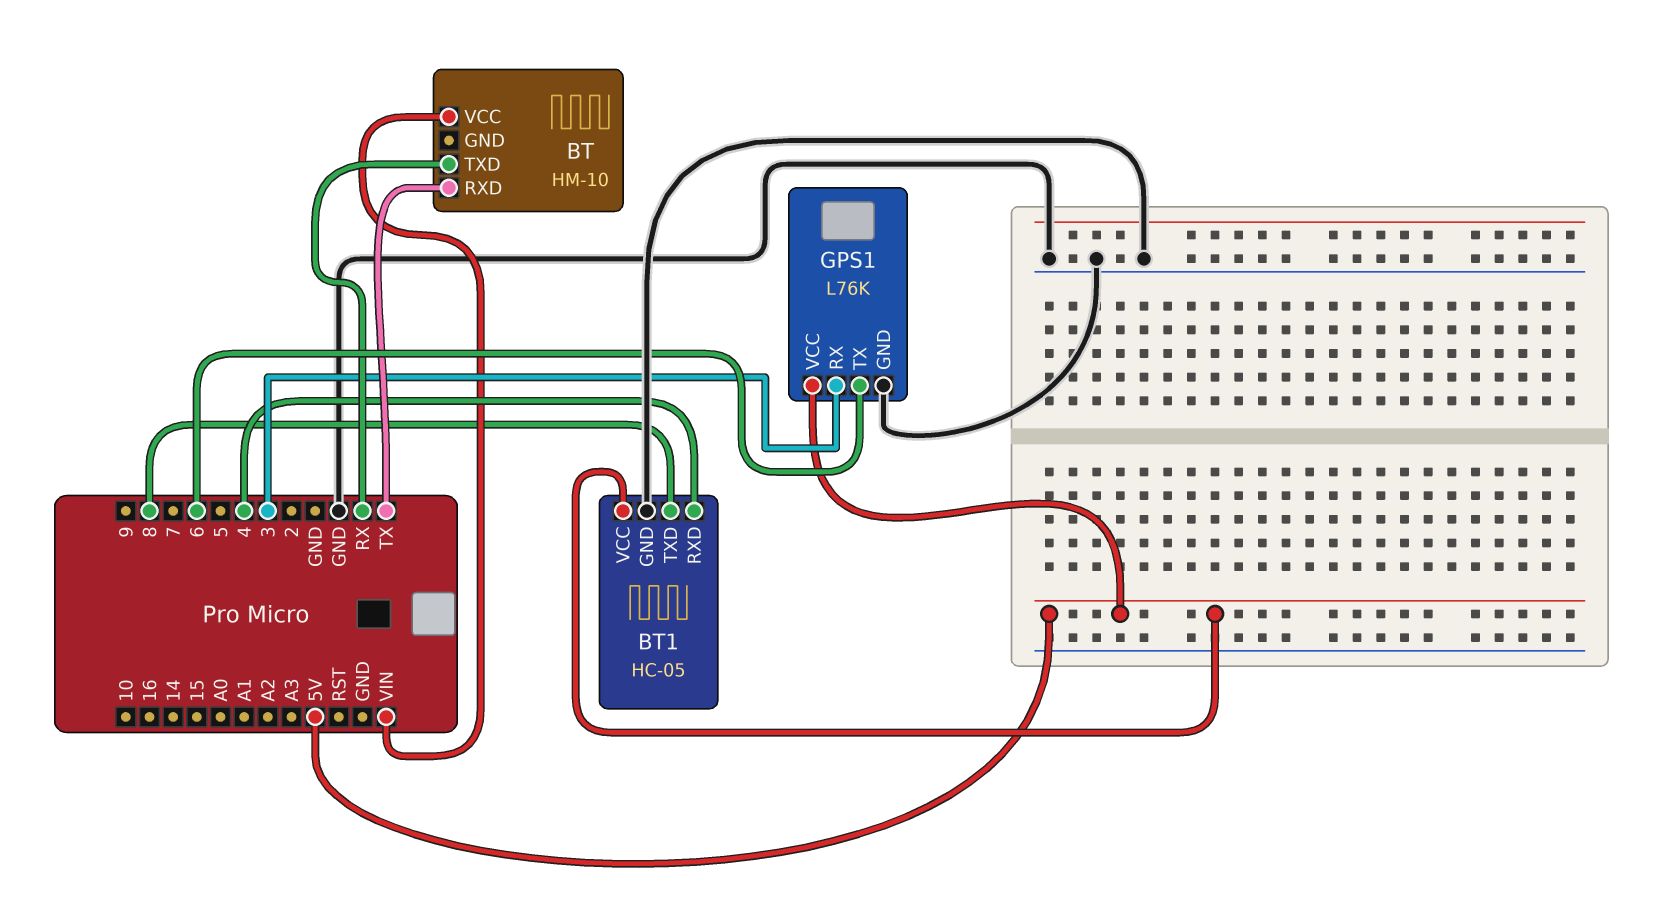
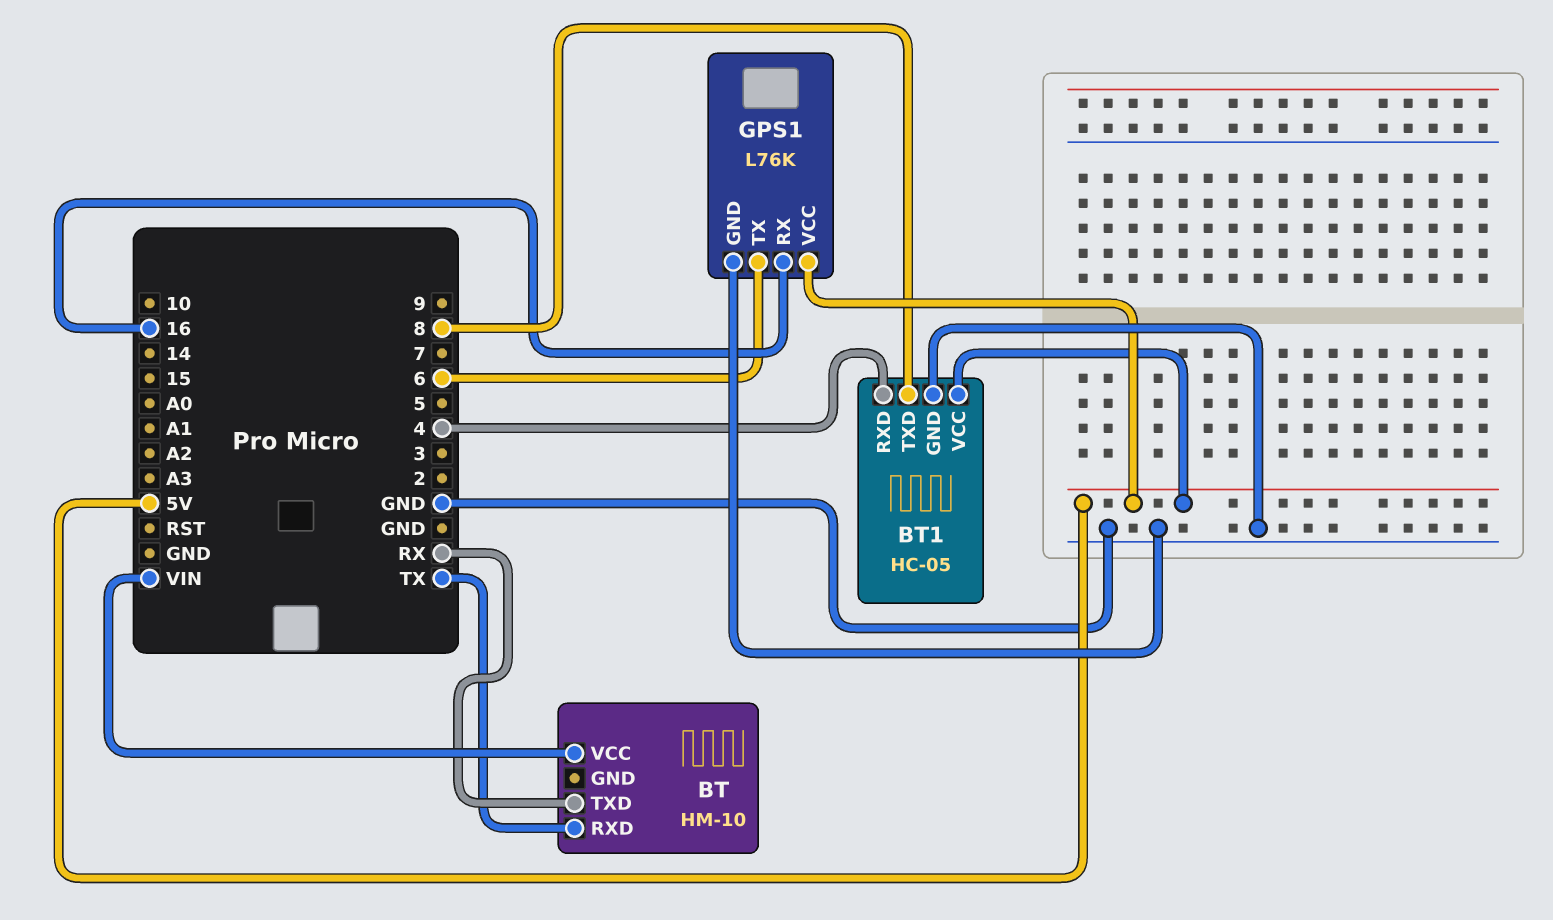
GPS1 pin RX: 3 -> 16

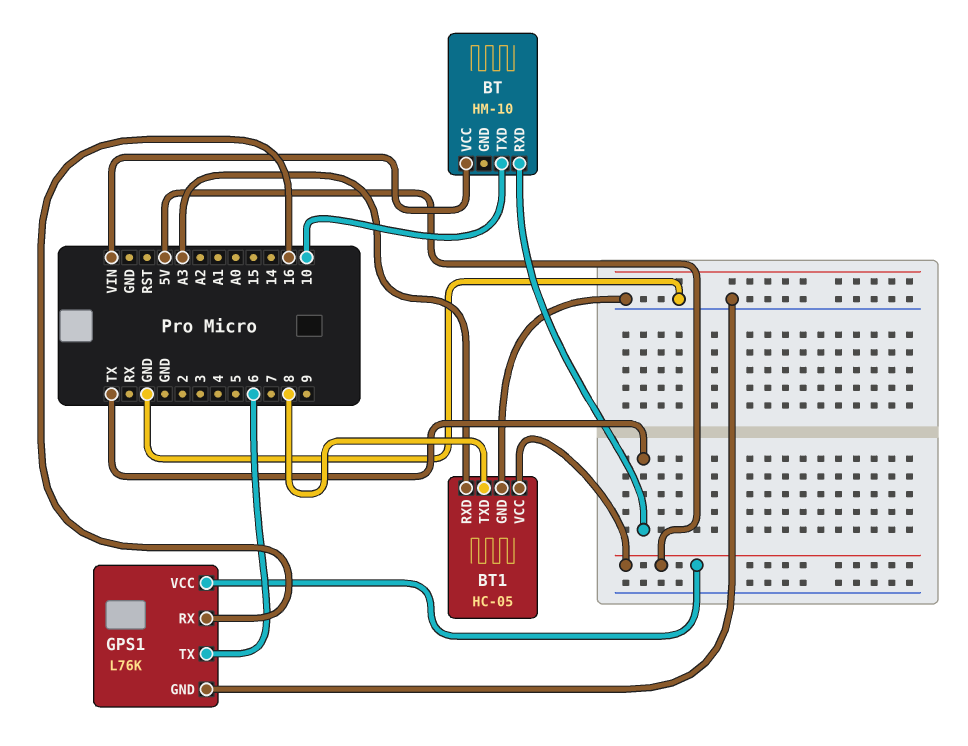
BT pin TXD: RX -> 10
BT1 pin RXD: 4 -> A3

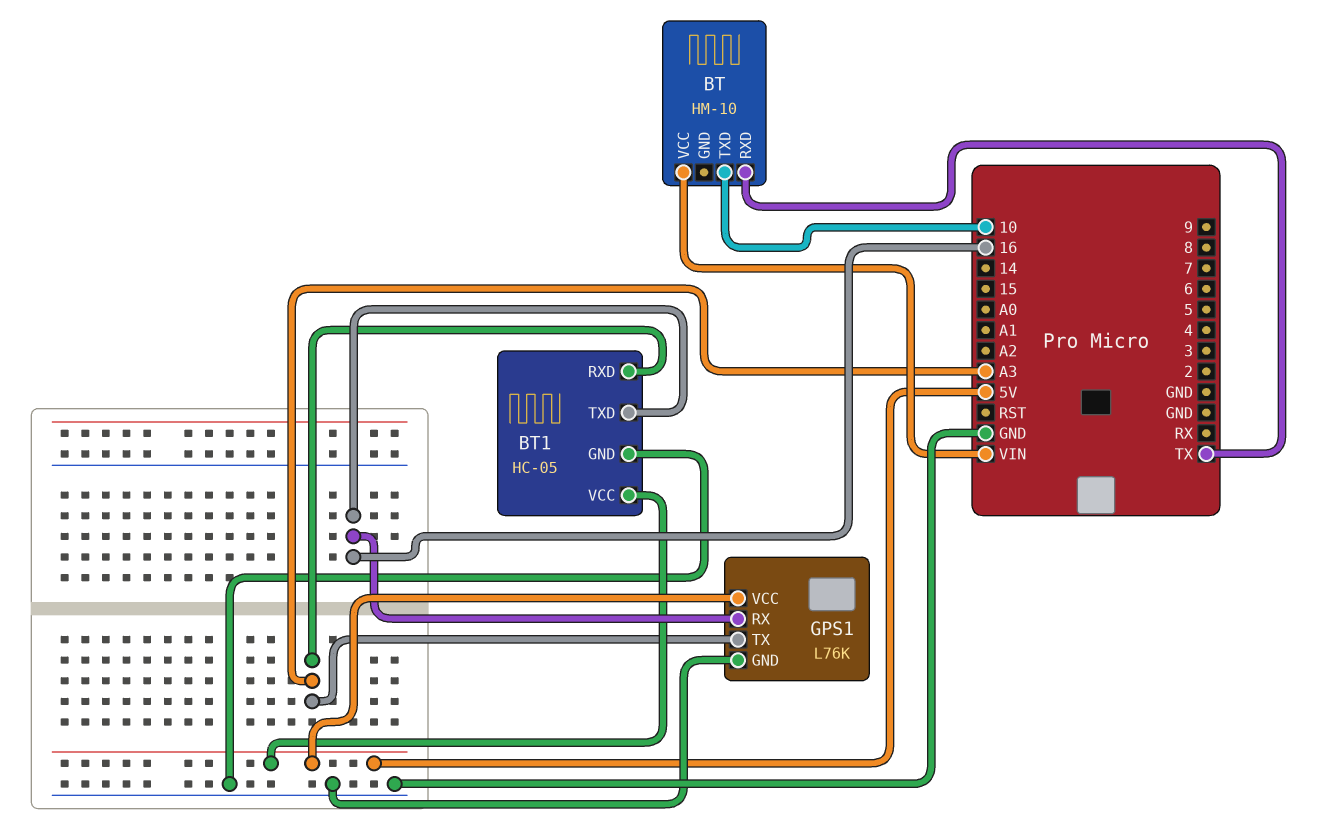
BT1 pin TXD: 8 -> 16
GPS1 pin TX: 6 -> A3

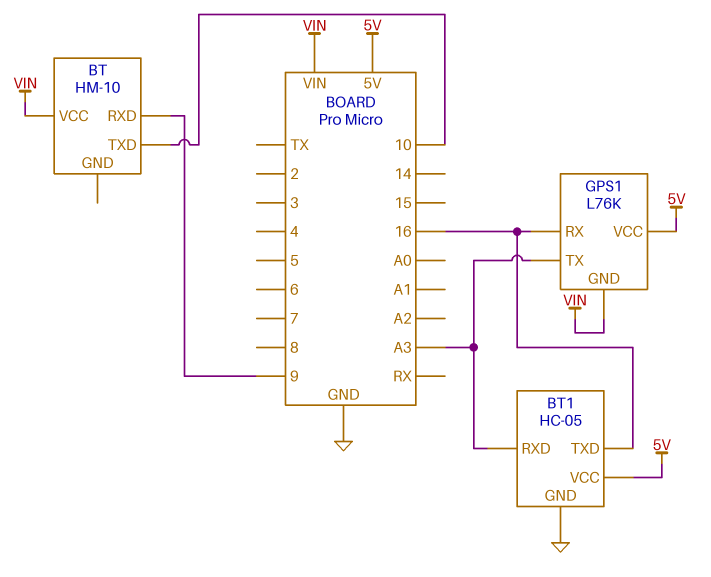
BT pin RXD: TX -> 9
GPS1 pin GND: GND -> VIN

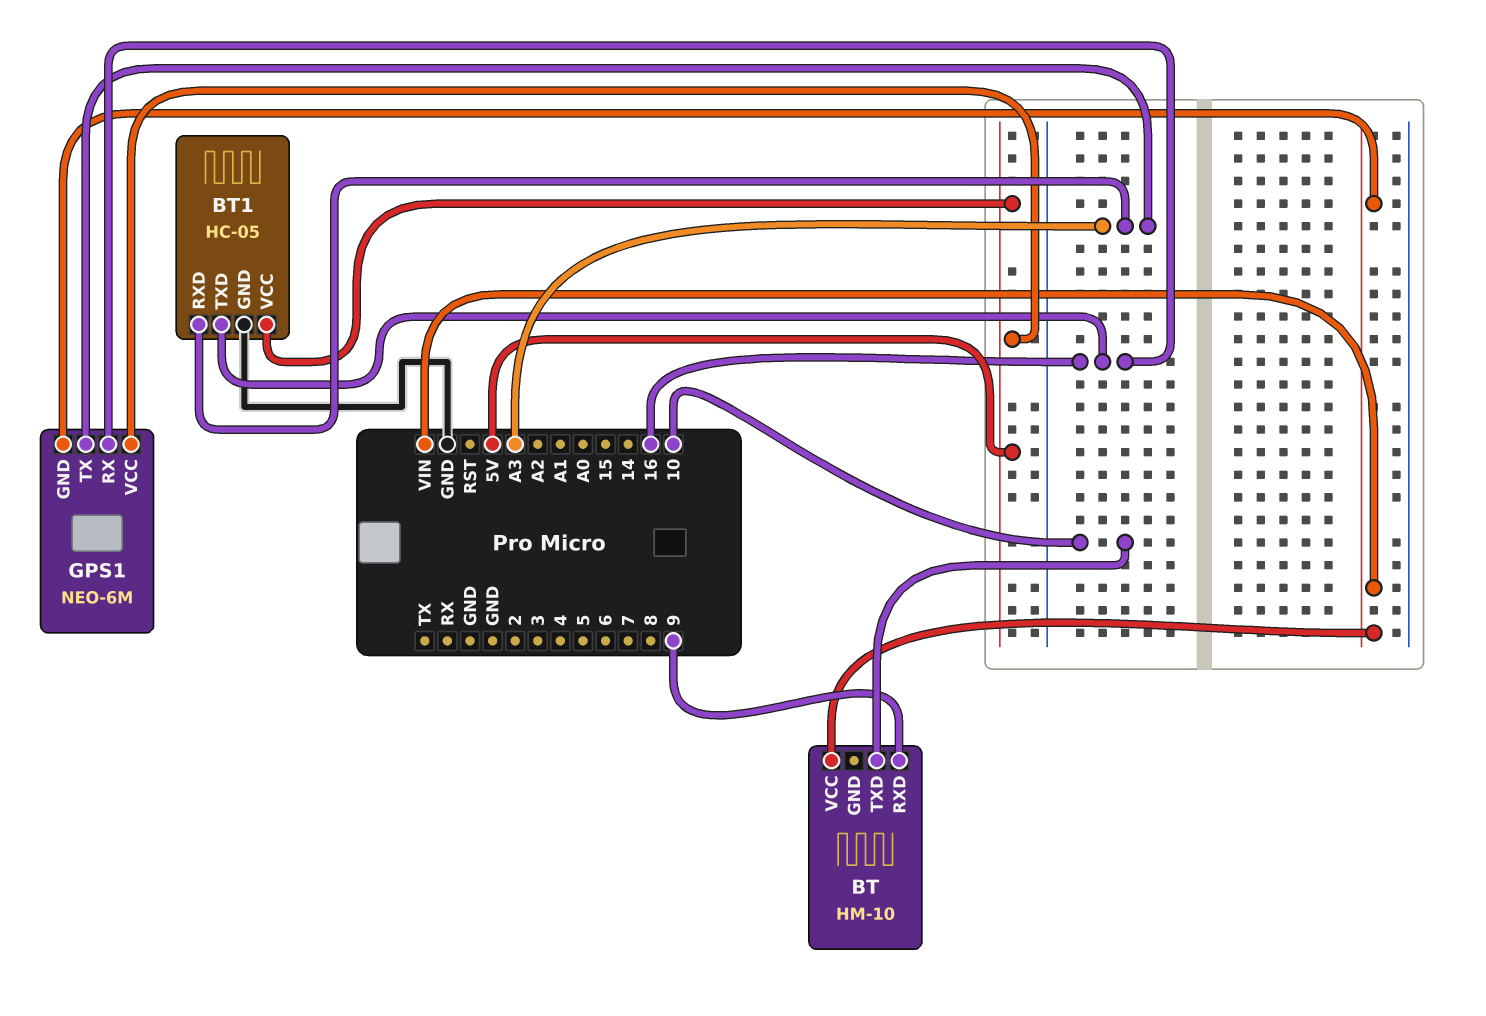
GPS1: L76K -> NEO-6M

